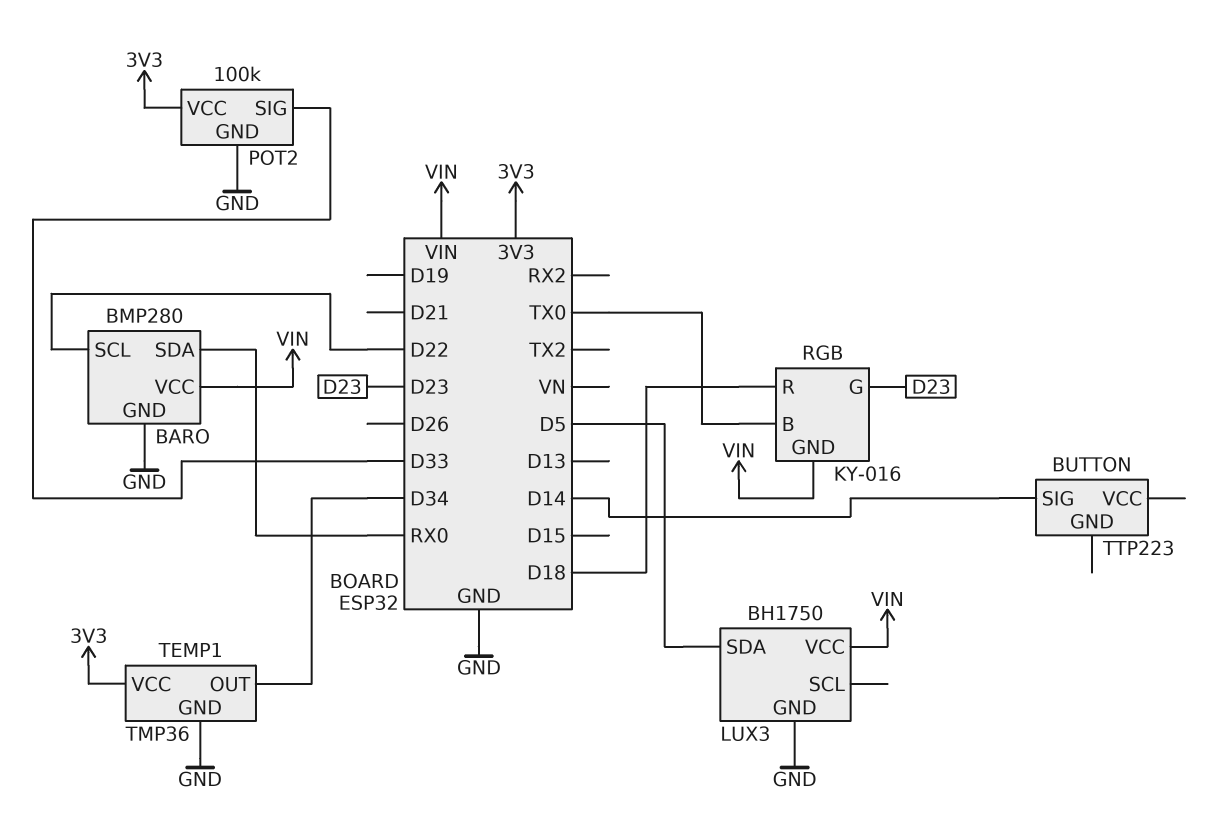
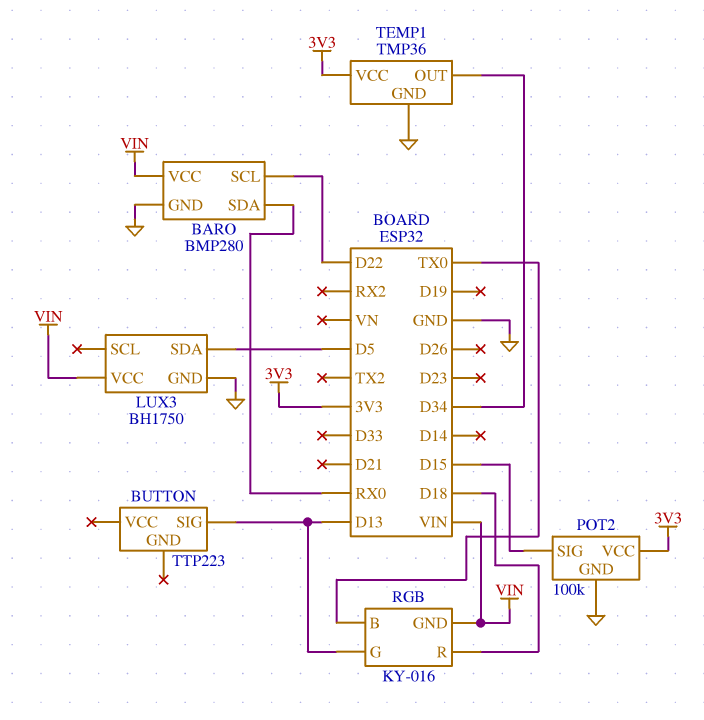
BUTTON pin SIG: D14 -> D13
POT2 pin SIG: D33 -> D15
RGB pin G: D23 -> D13

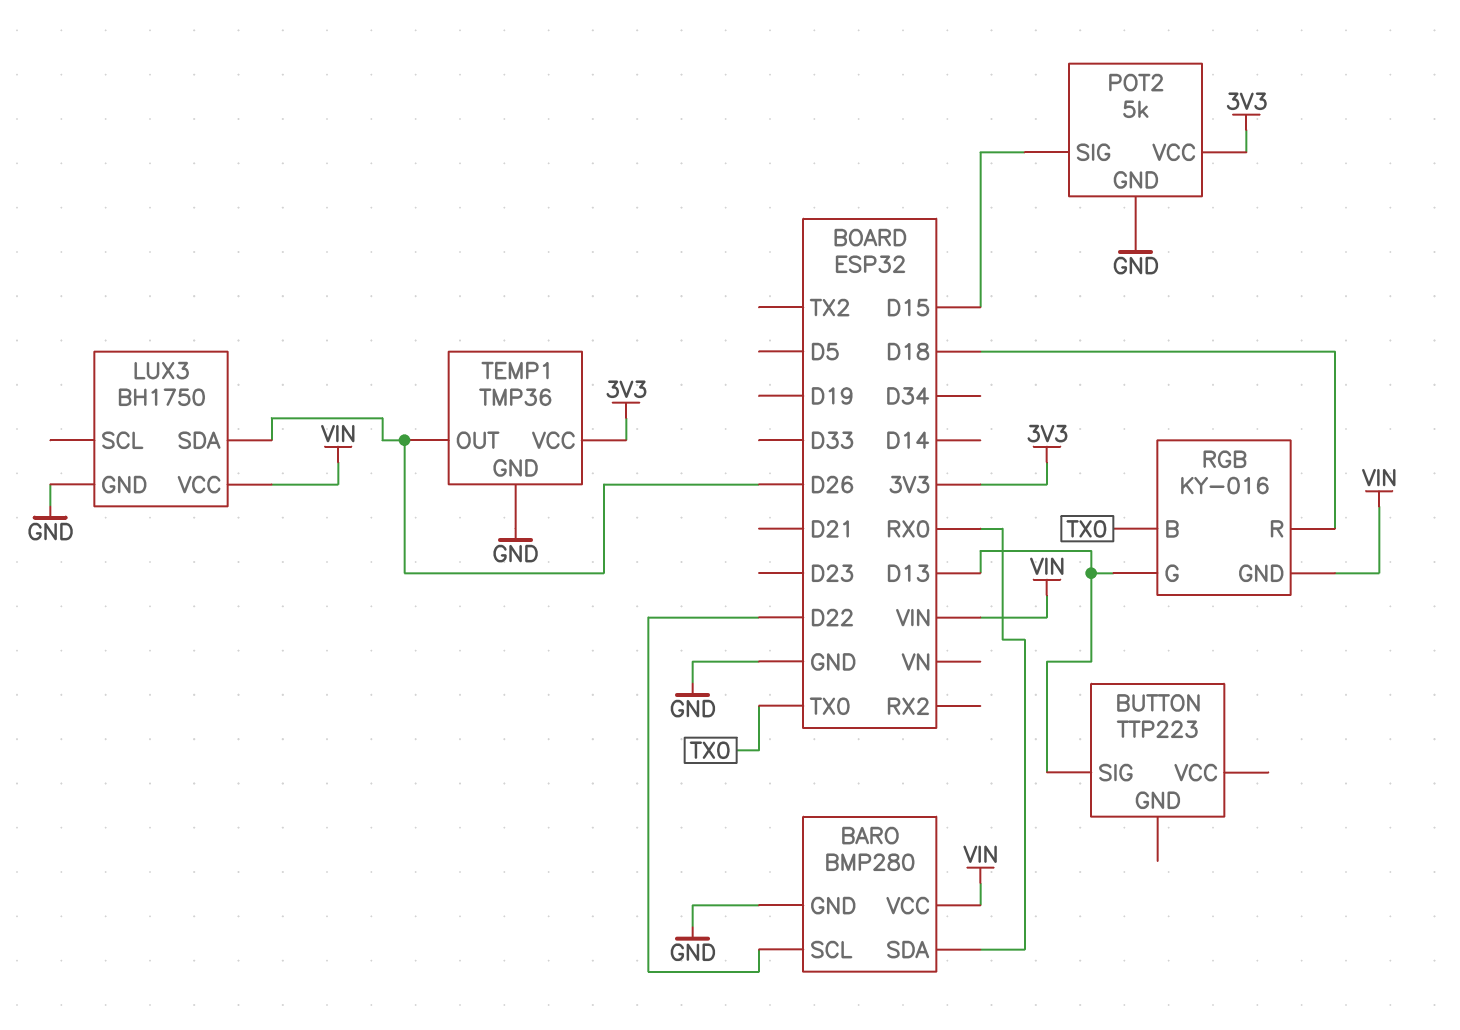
LUX3 pin SDA: D5 -> D26
POT2: 100k -> 5k
TEMP1 pin OUT: D34 -> D26

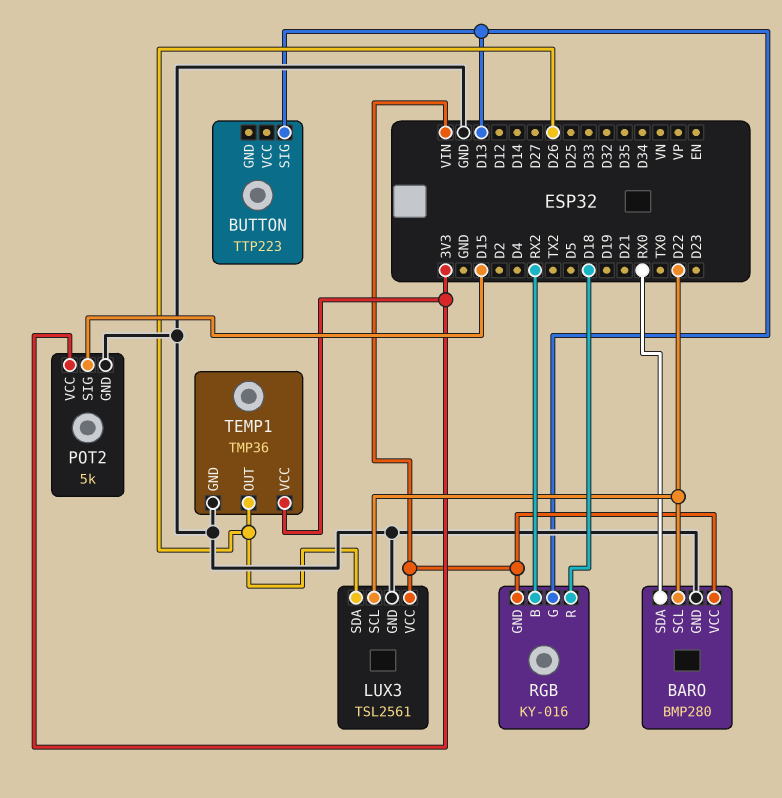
LUX3: BH1750 -> TSL2561
LUX3 pin SCL: none -> D22
RGB pin B: TX0 -> RX2

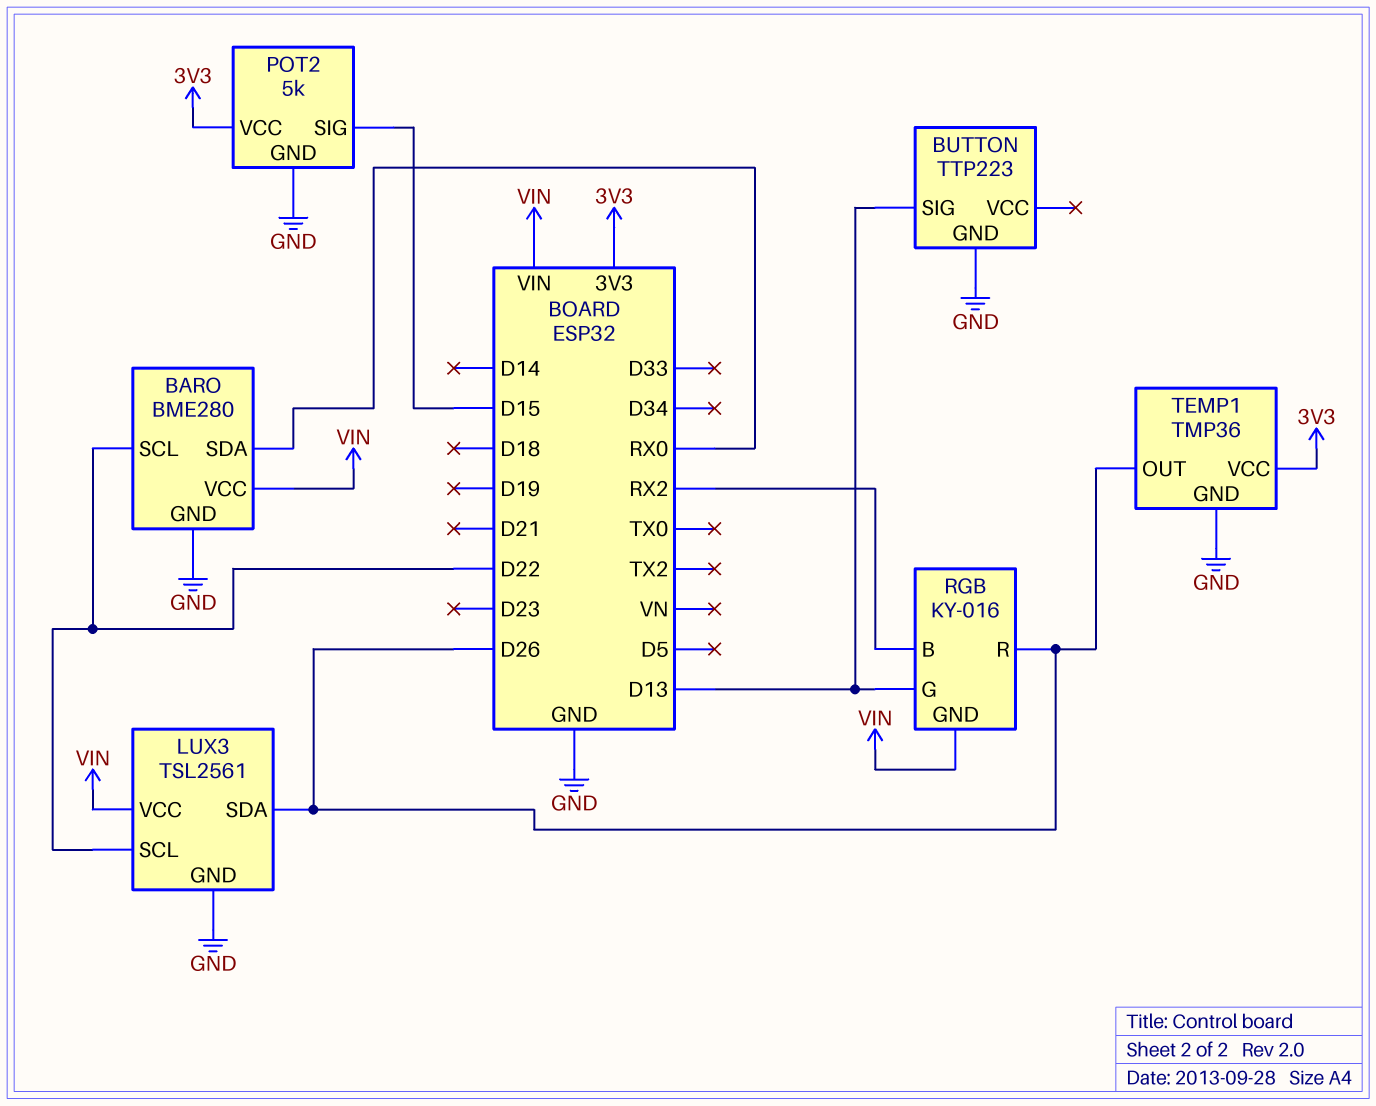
BARO: BMP280 -> BME280
BUTTON pin GND: none -> GND
RGB pin R: D18 -> D26

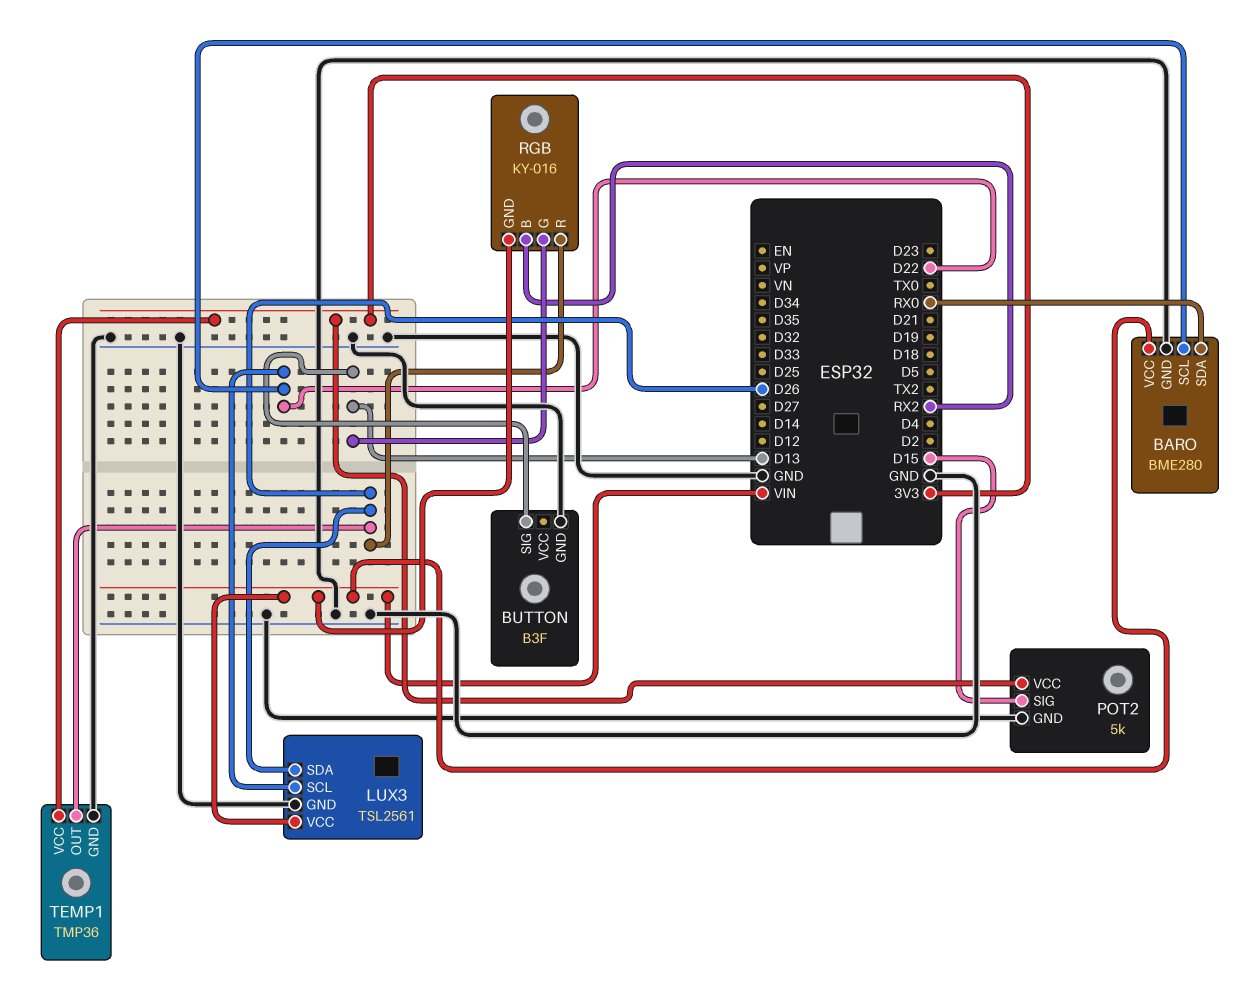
BUTTON: TTP223 -> B3F

